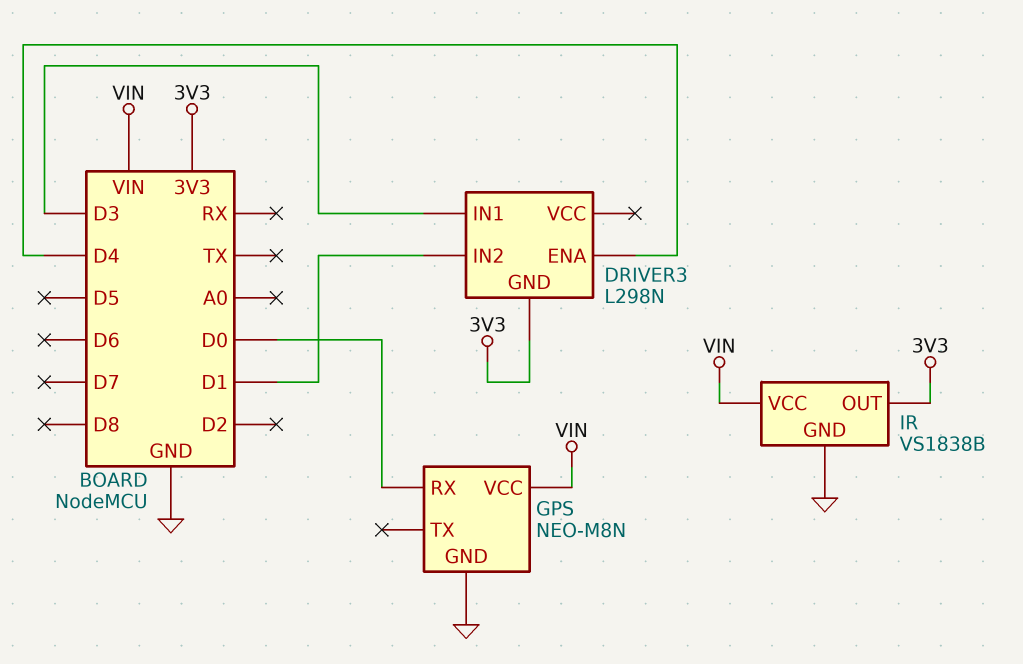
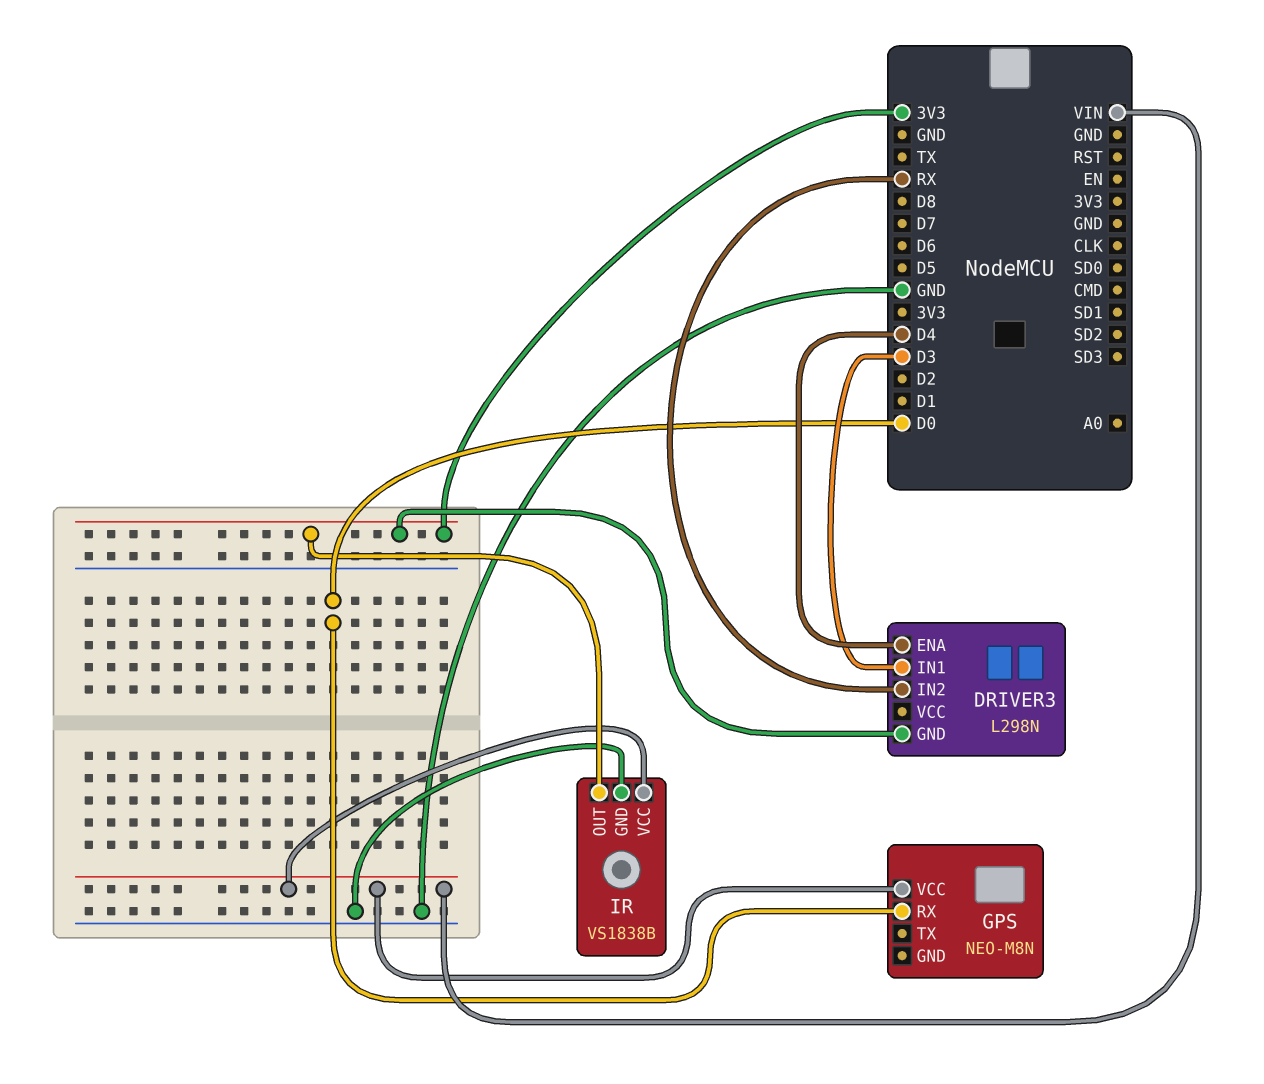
DRIVER3 pin IN2: D1 -> RX
GPS pin GND: GND -> none

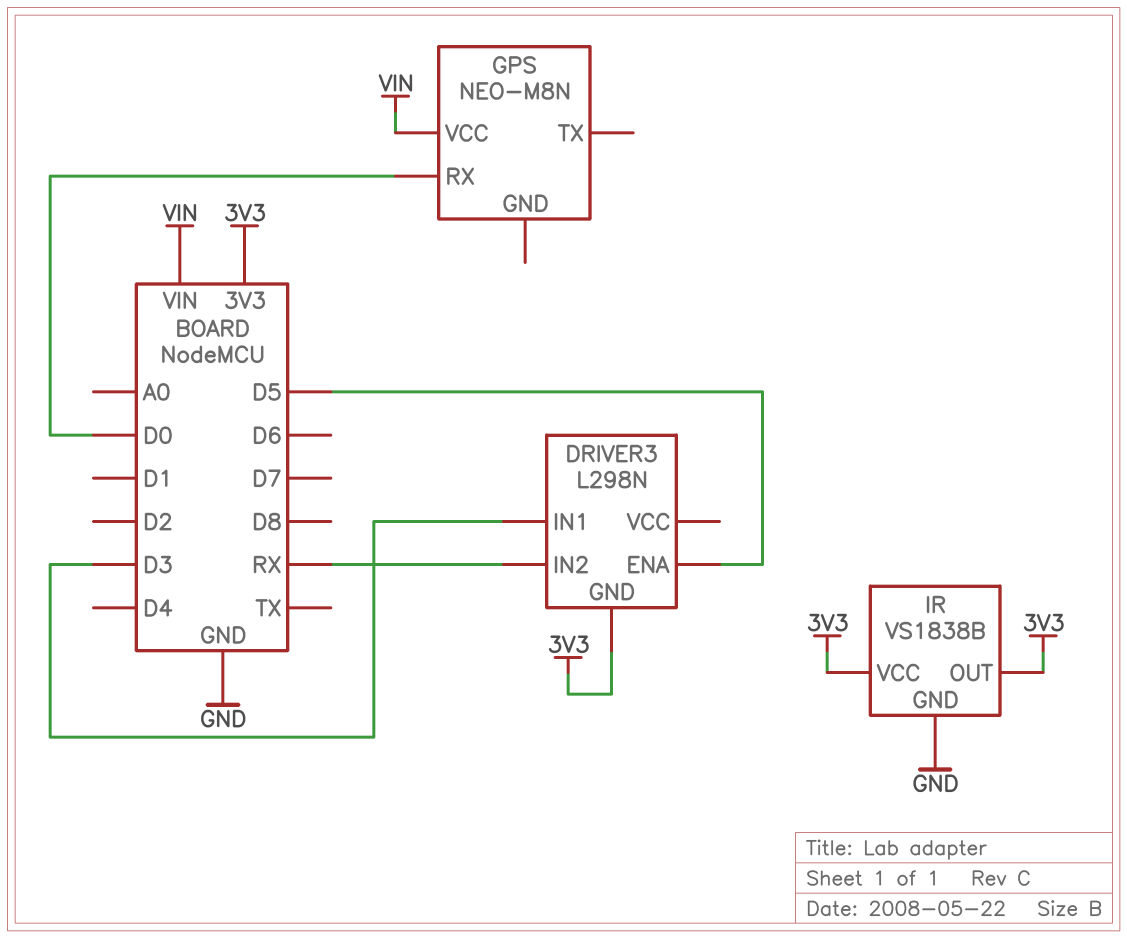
DRIVER3 pin ENA: D4 -> D5
IR pin VCC: VIN -> 3V3

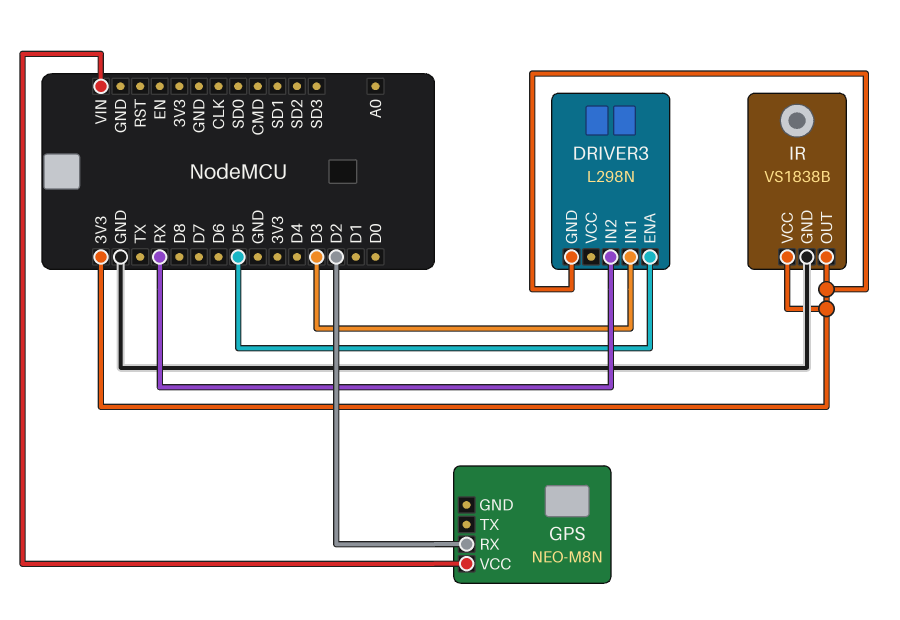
GPS pin RX: D0 -> D2

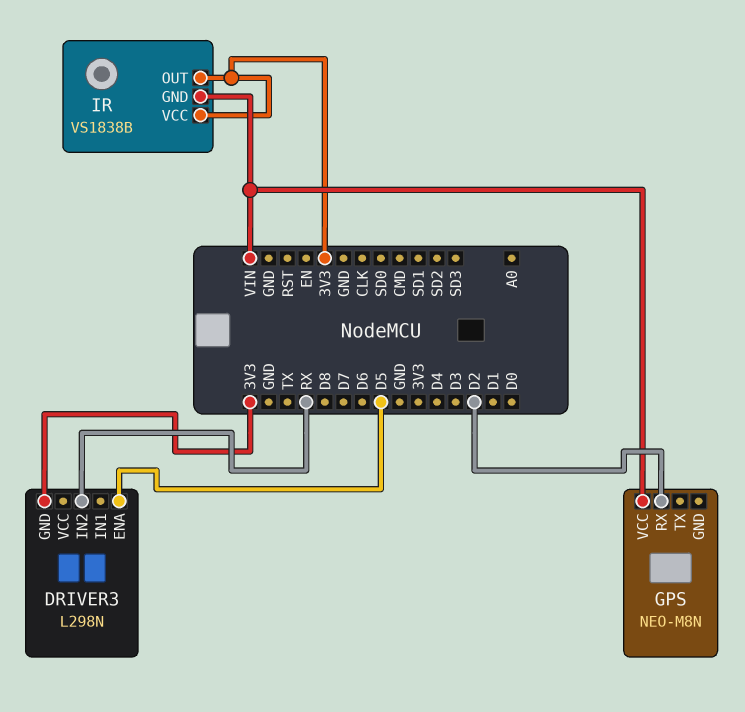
DRIVER3 pin IN1: D3 -> none
IR pin GND: GND -> VIN

